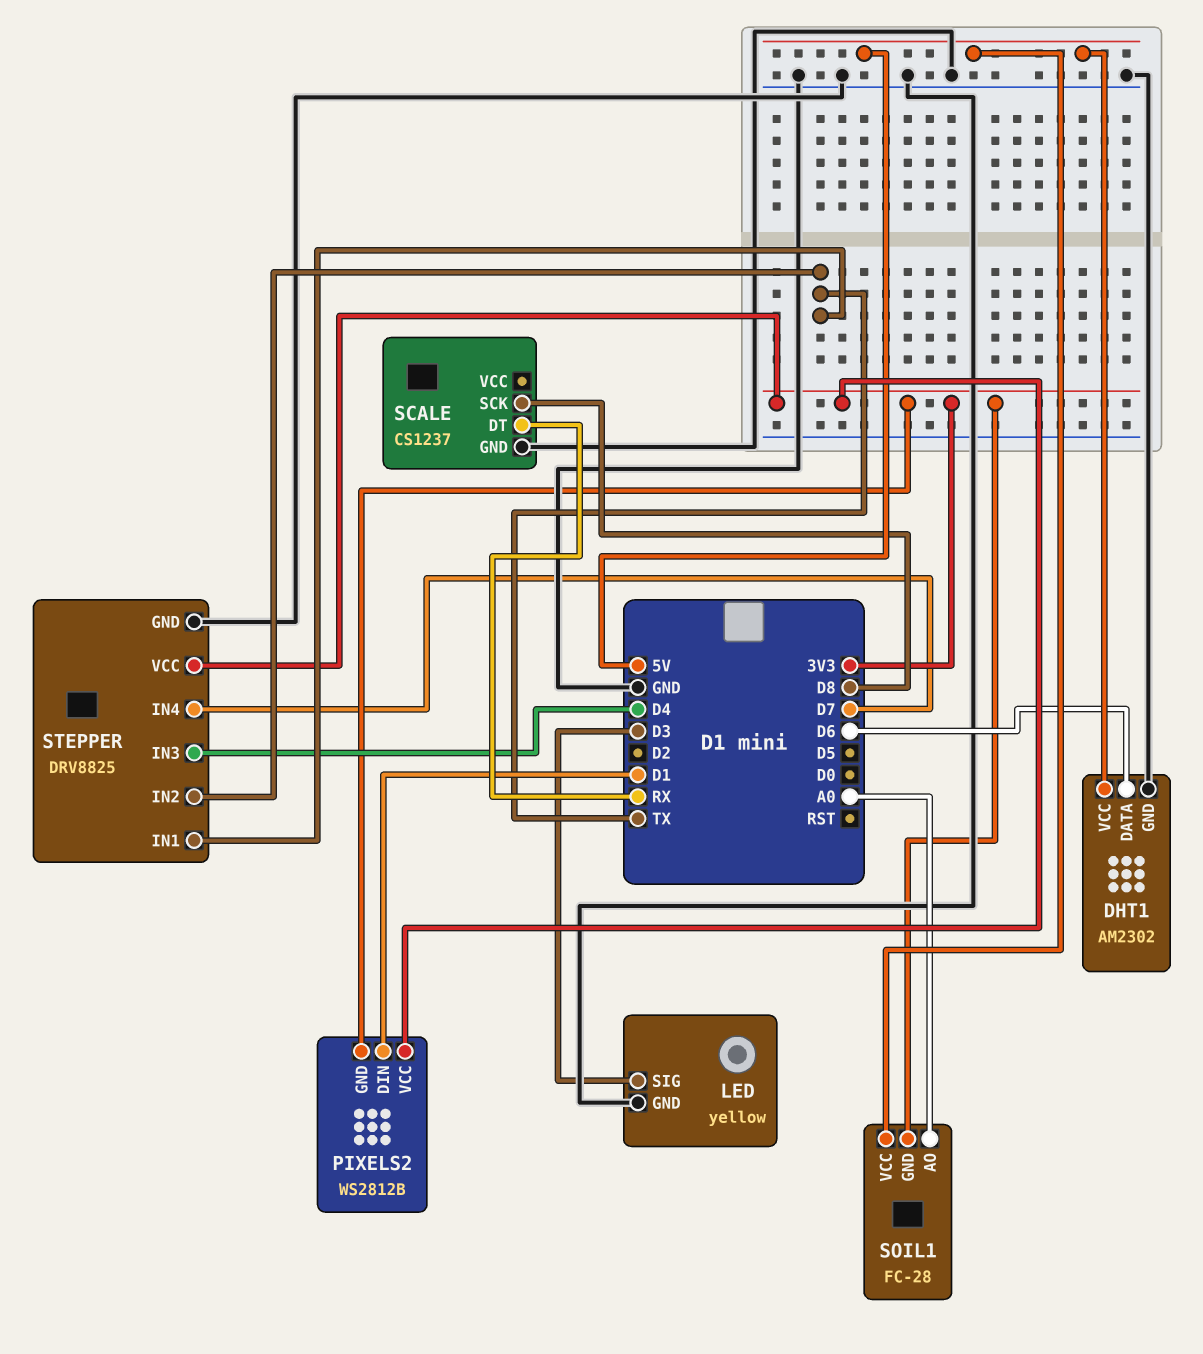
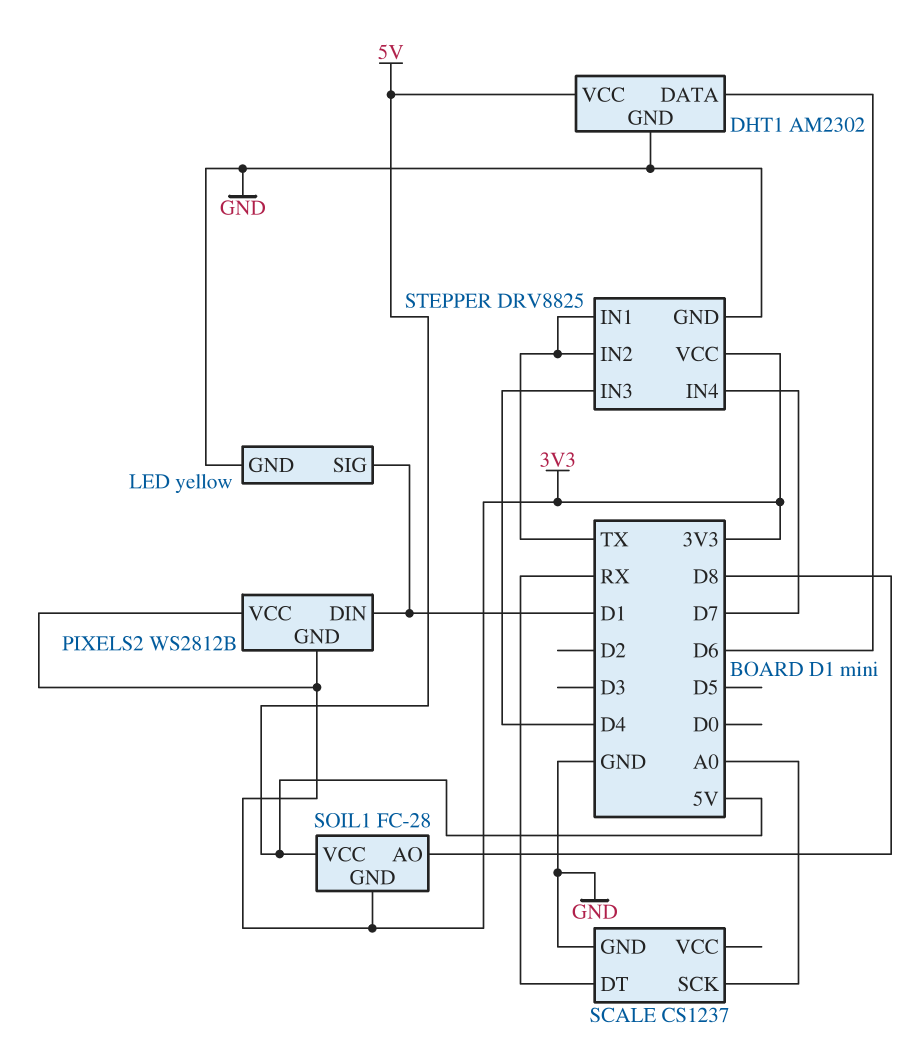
LED pin SIG: D3 -> D1
SCALE pin SCK: D8 -> A0
SOIL1 pin AO: A0 -> D8

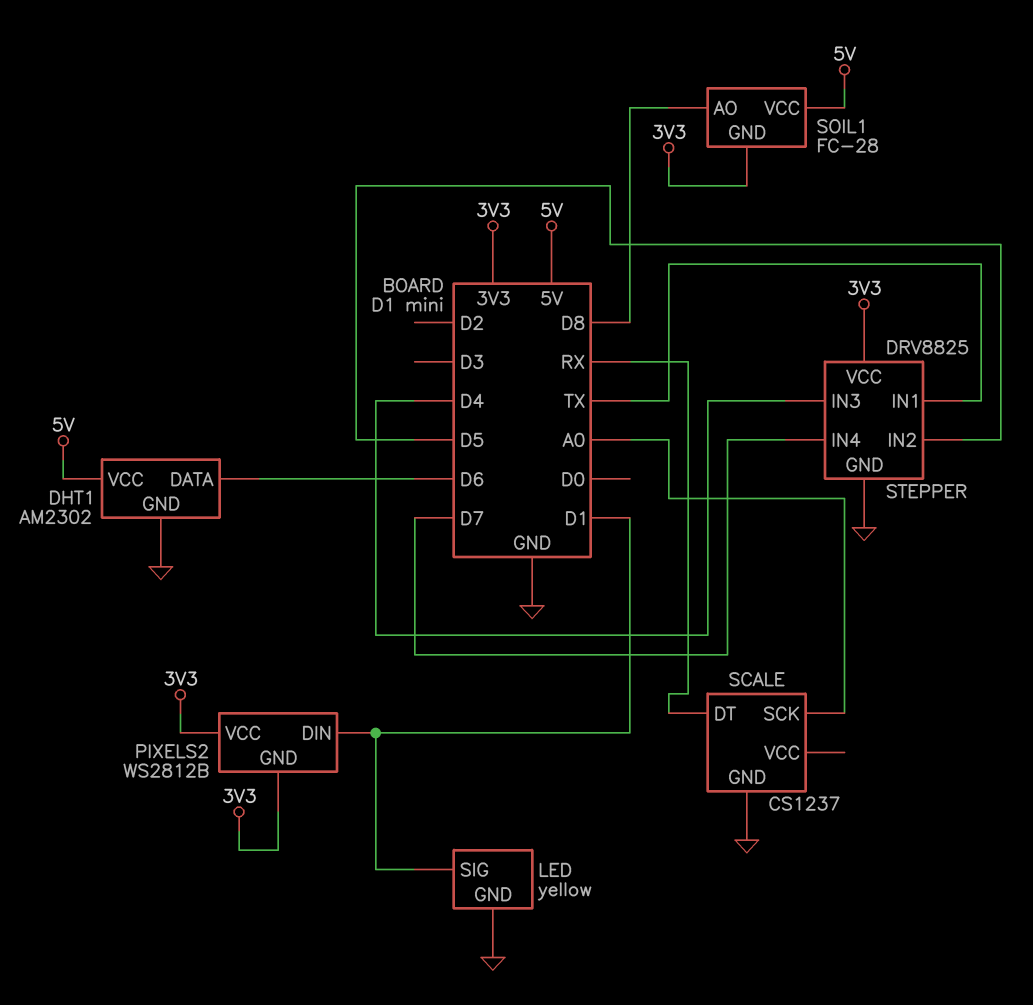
STEPPER pin IN2: TX -> D5

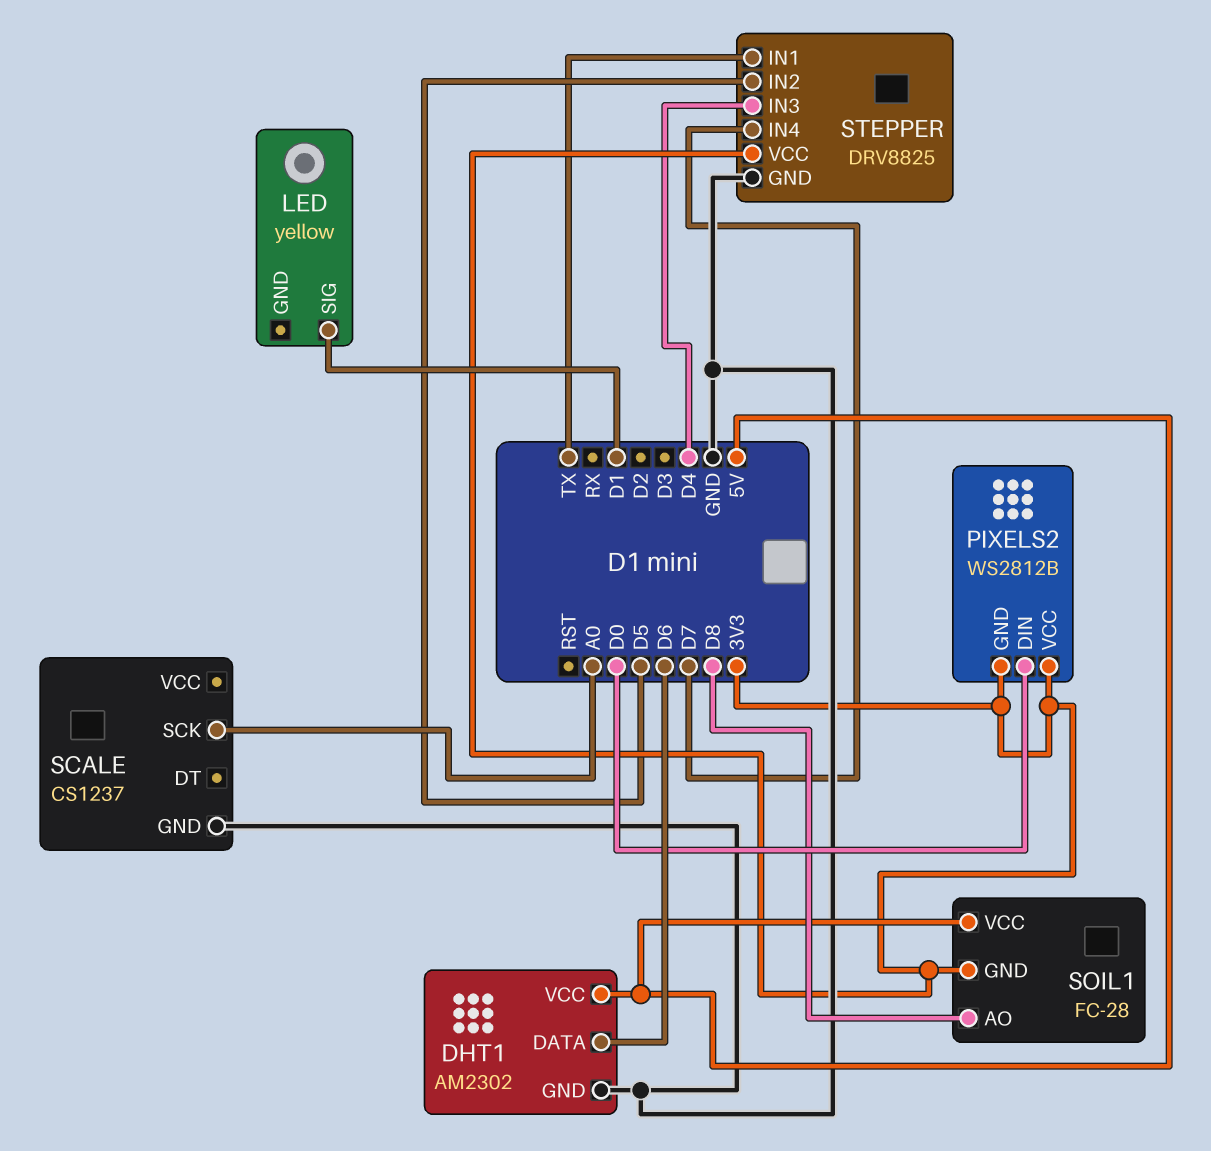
LED pin GND: GND -> none
PIXELS2 pin DIN: D1 -> D0
SCALE pin DT: RX -> none

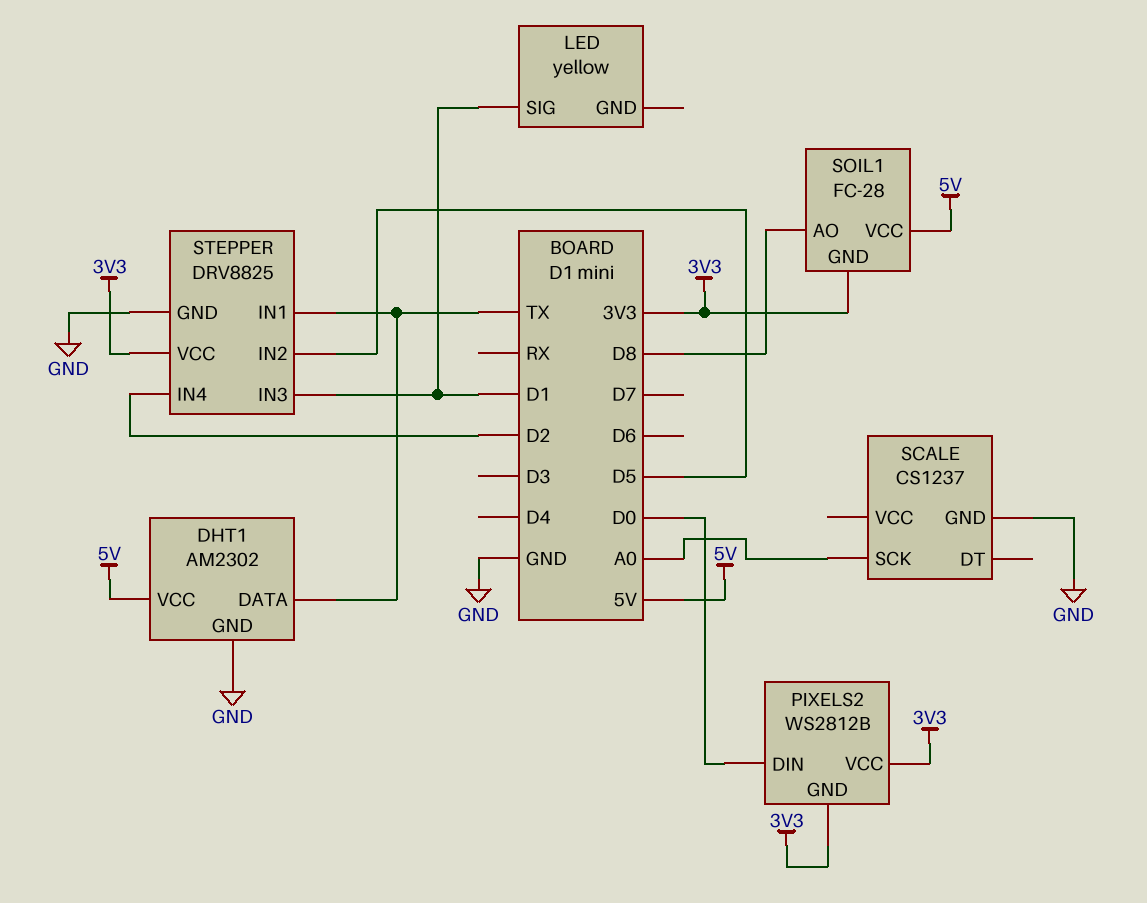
DHT1 pin DATA: D6 -> TX
STEPPER pin IN3: D4 -> D1
STEPPER pin IN4: D7 -> D2

